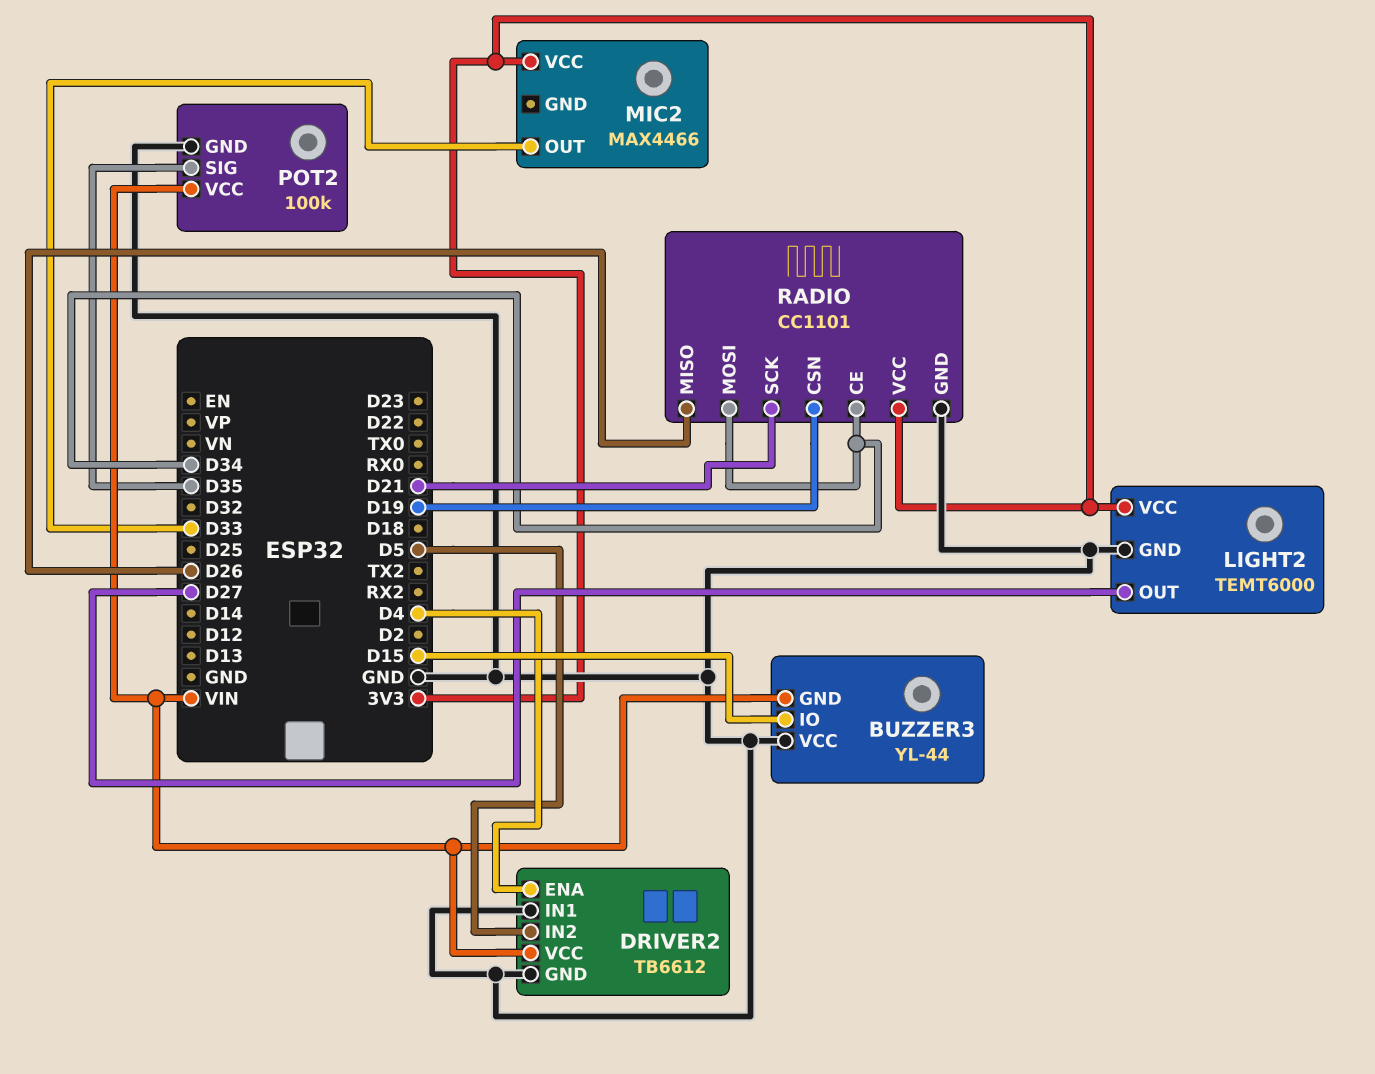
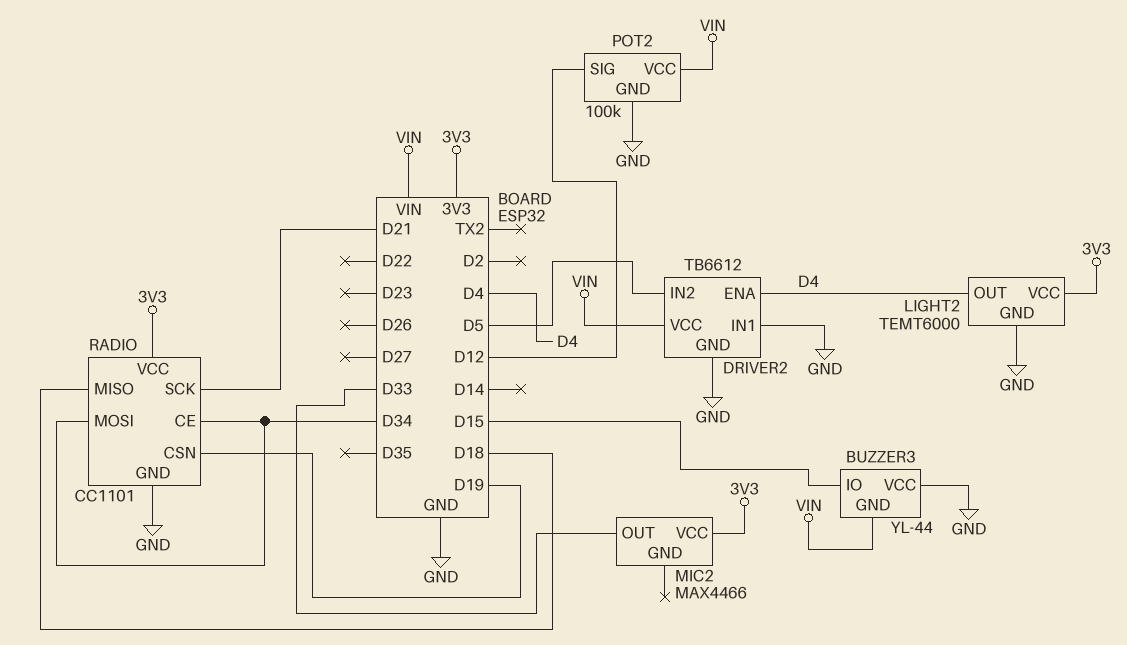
LIGHT2 pin OUT: D27 -> D4
POT2 pin SIG: D35 -> D12
RADIO pin MISO: D26 -> D18

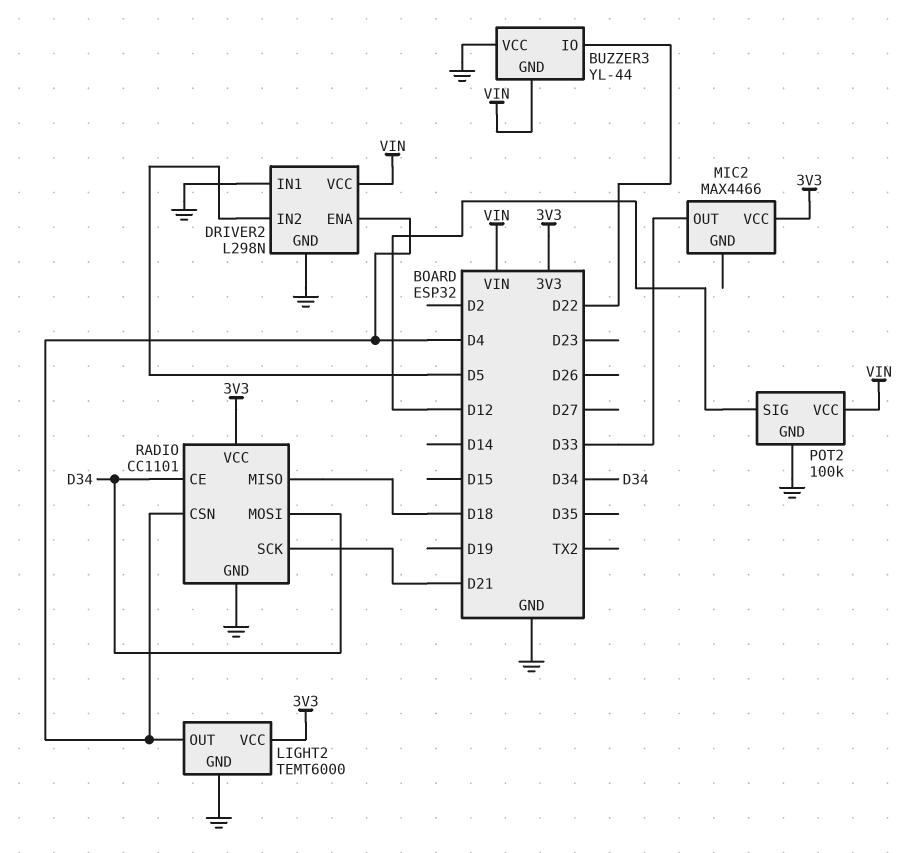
BUZZER3 pin IO: D15 -> D22
DRIVER2: TB6612 -> L298N
RADIO pin CSN: D19 -> D4

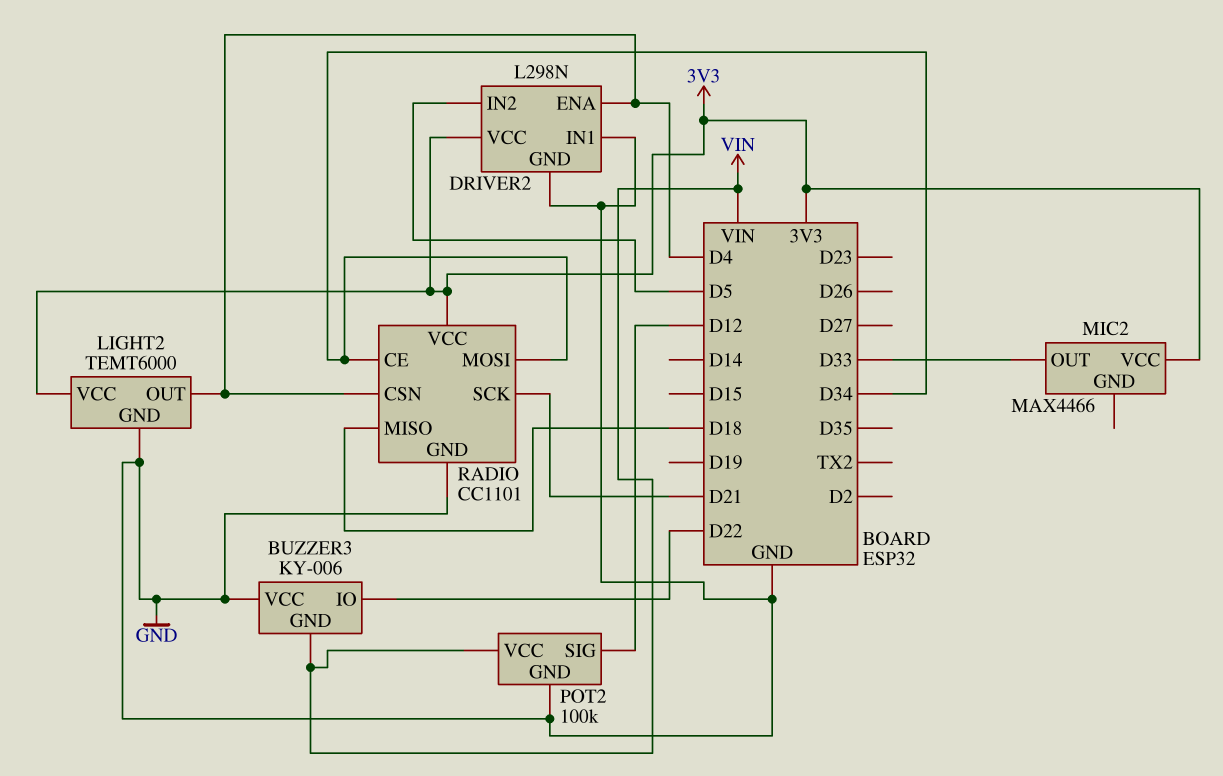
BUZZER3: YL-44 -> KY-006
DRIVER2 pin VCC: VIN -> 3V3

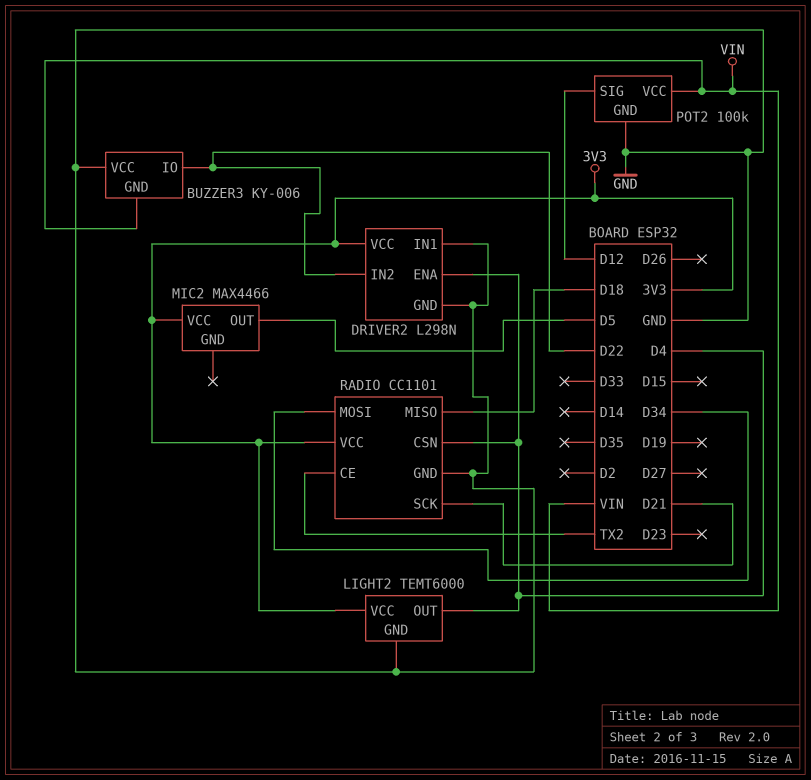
DRIVER2 pin IN2: D5 -> D22
MIC2 pin OUT: D33 -> D5
RADIO pin CE: D34 -> TX2

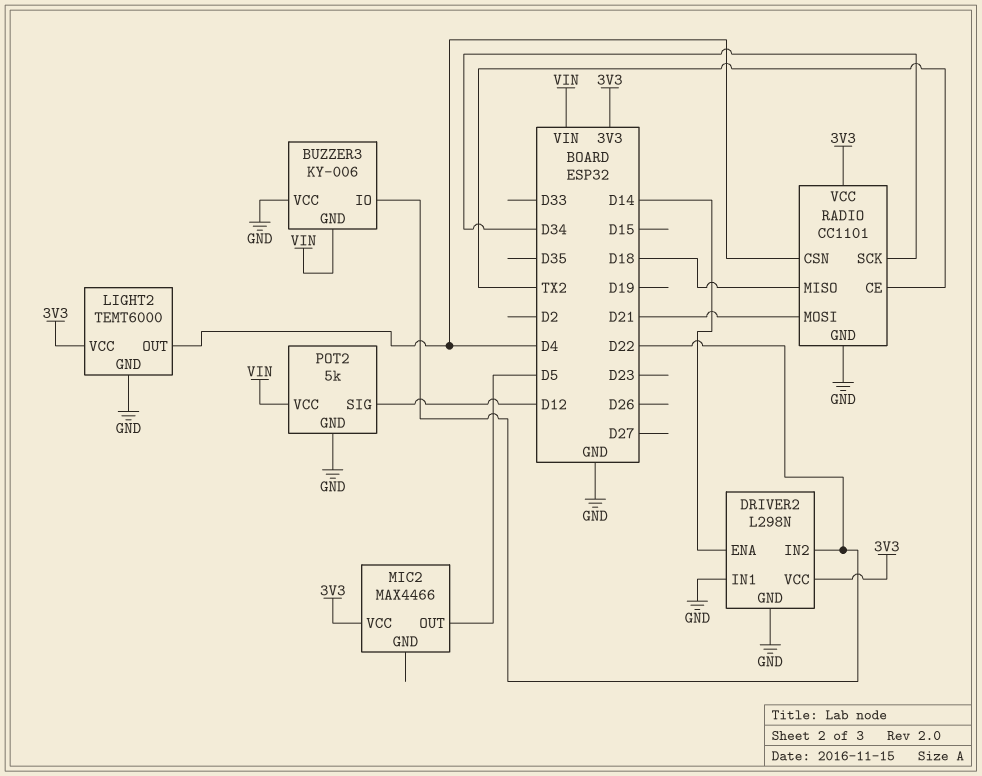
DRIVER2 pin ENA: D4 -> D14
POT2: 100k -> 5k
RADIO pin MOSI: D34 -> D21
RADIO pin SCK: D21 -> D34

